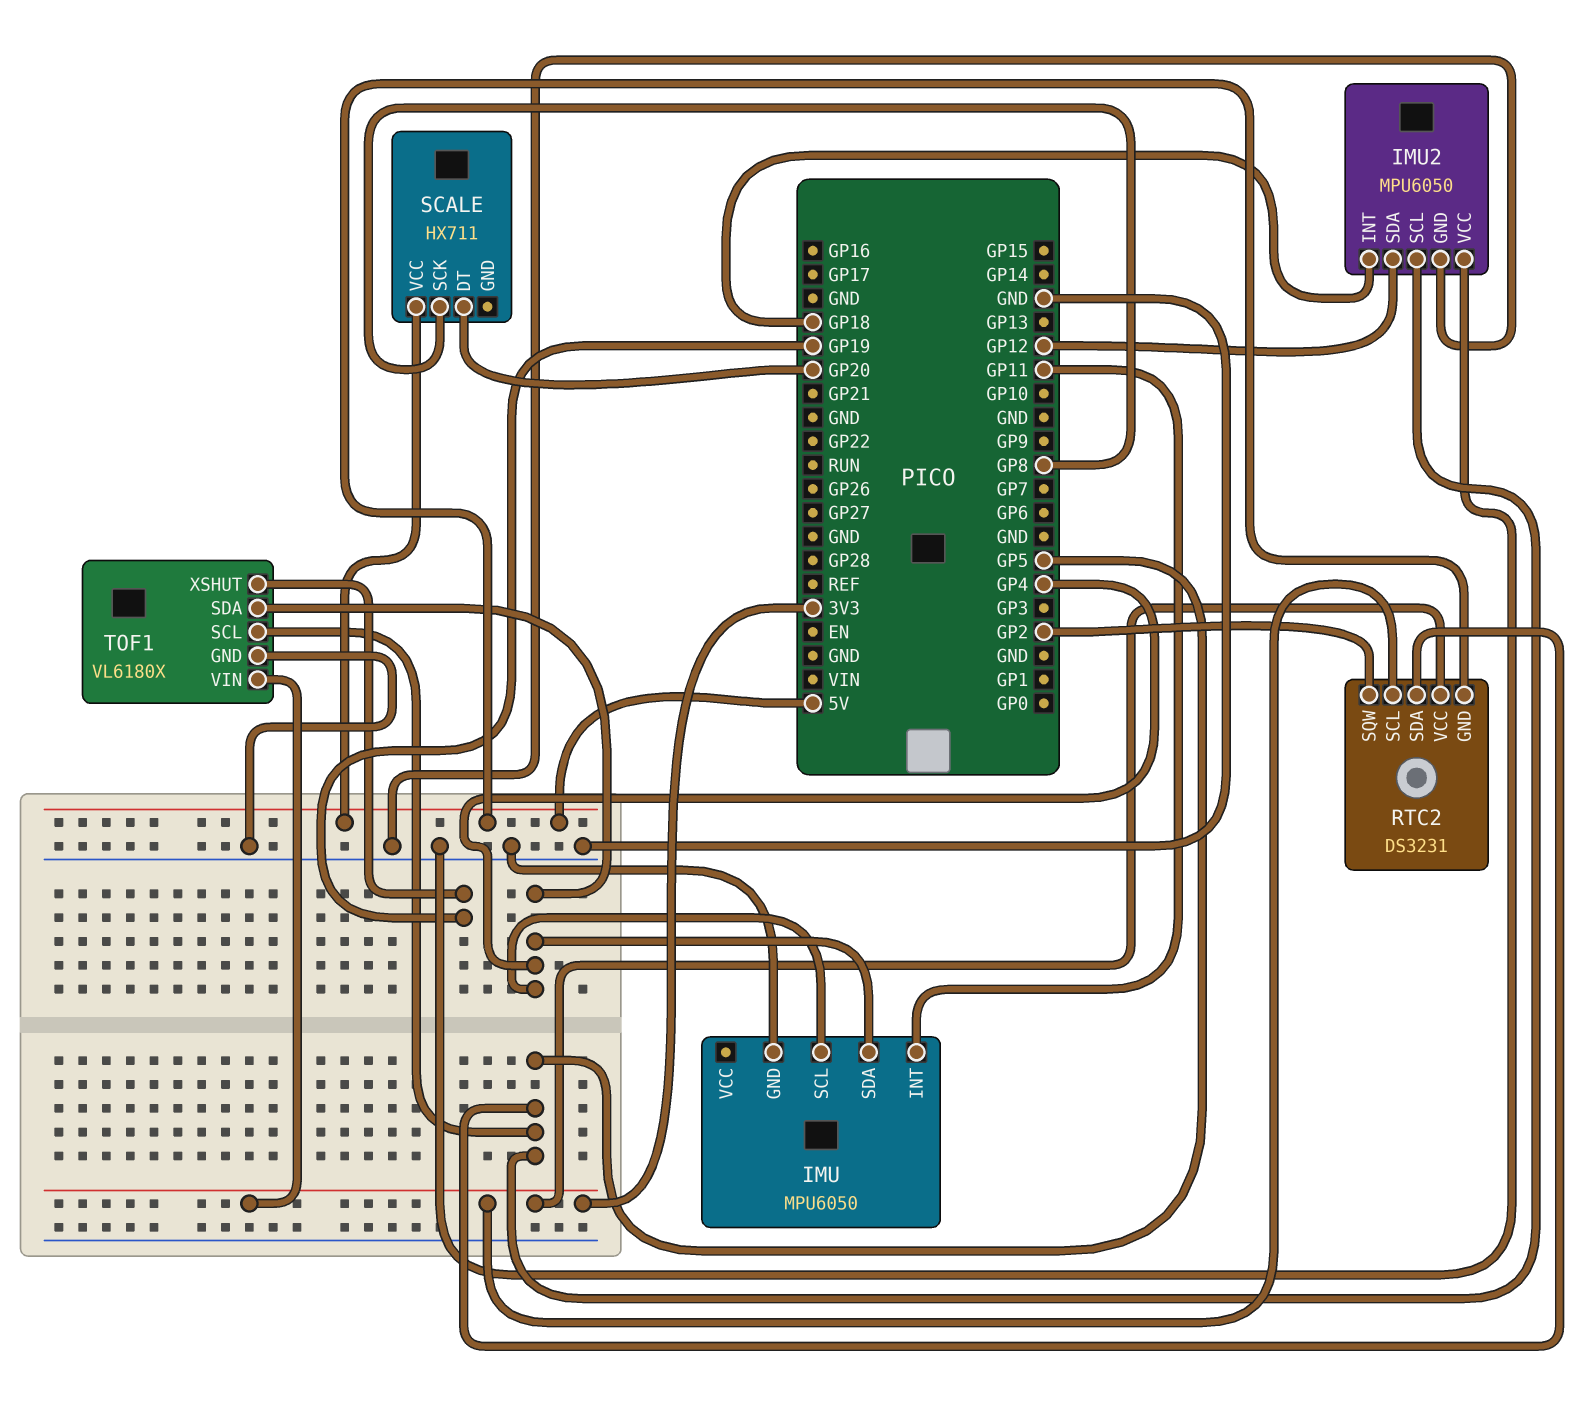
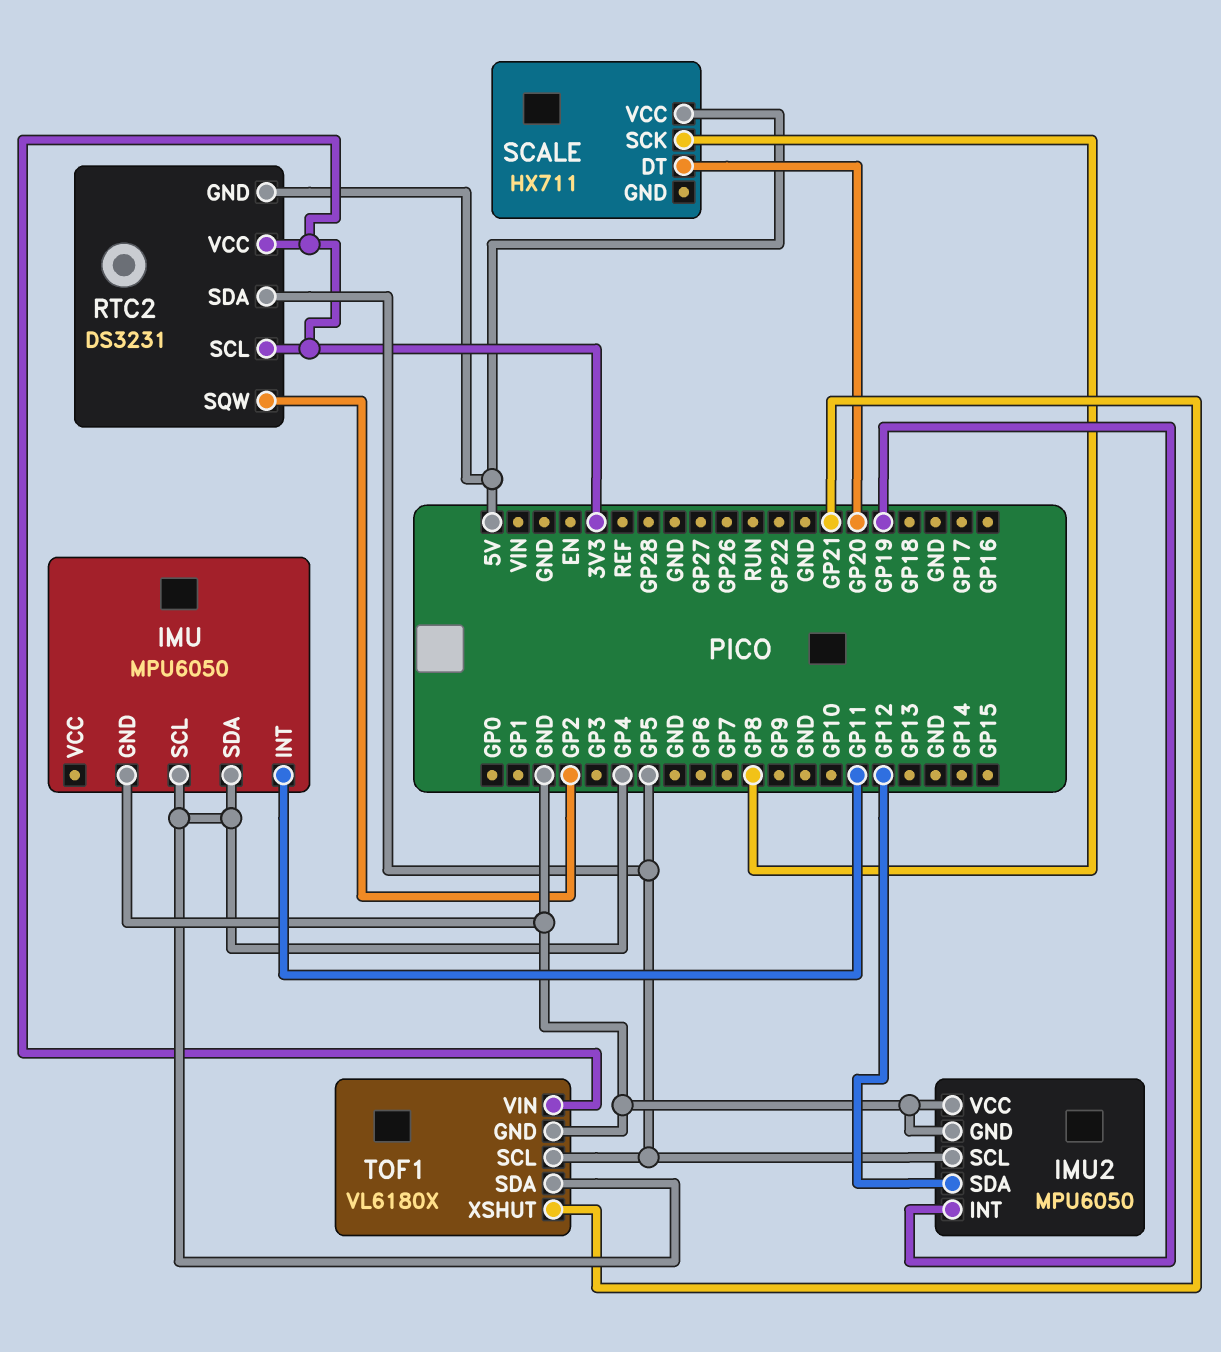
IMU2 pin INT: GP18 -> GP19
TOF1 pin XSHUT: GP19 -> GP21

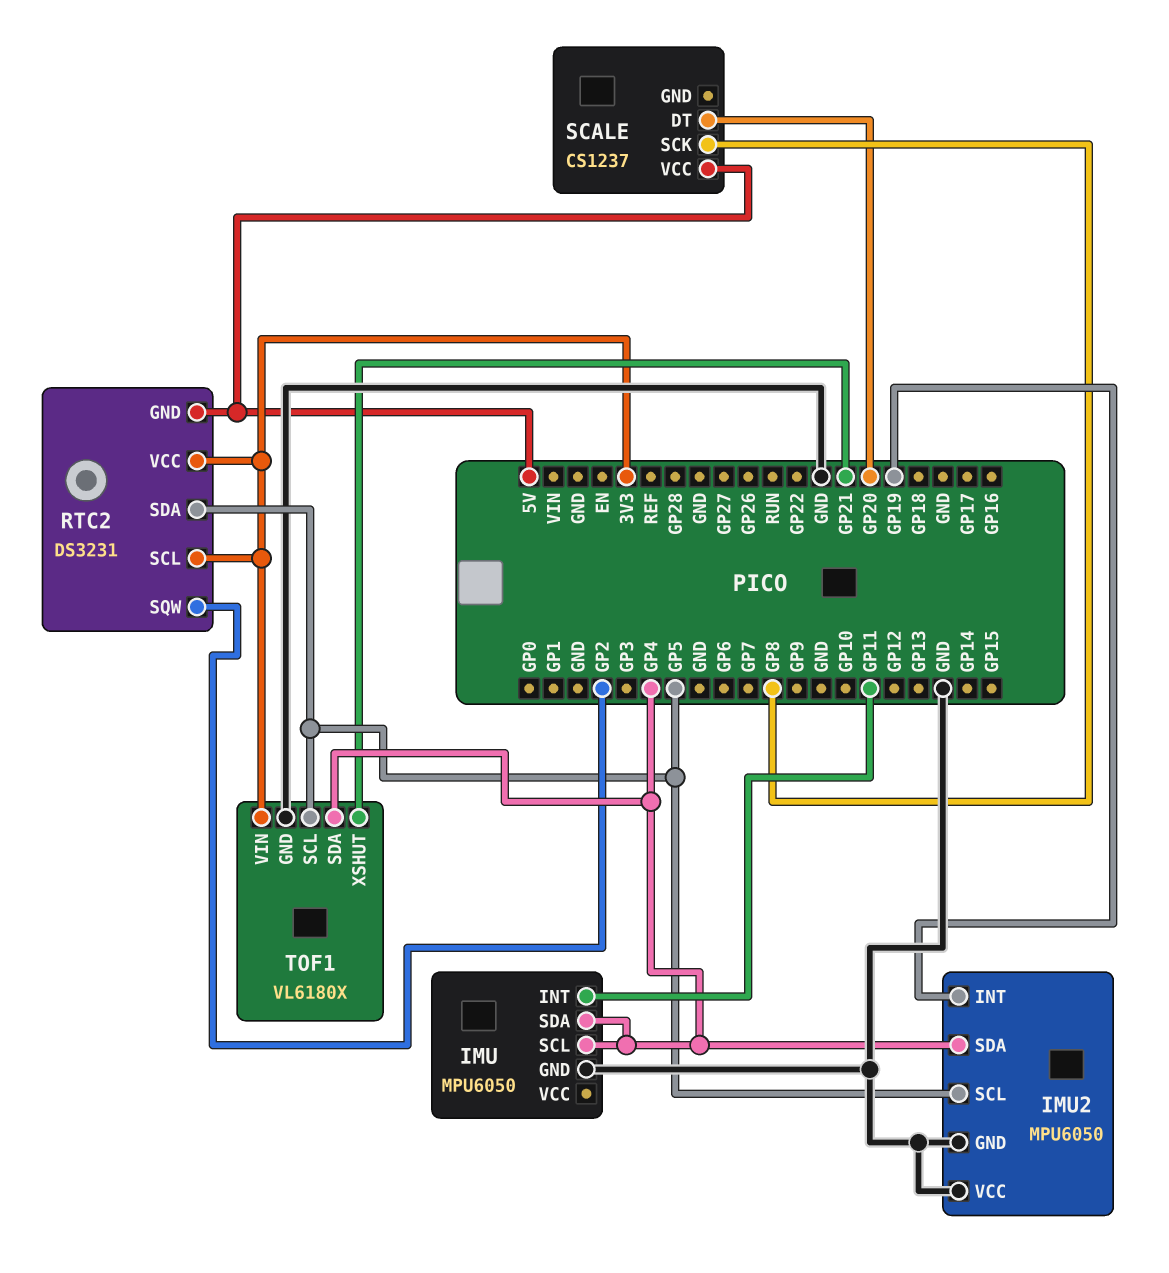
IMU2 pin SDA: GP12 -> GP4
SCALE: HX711 -> CS1237

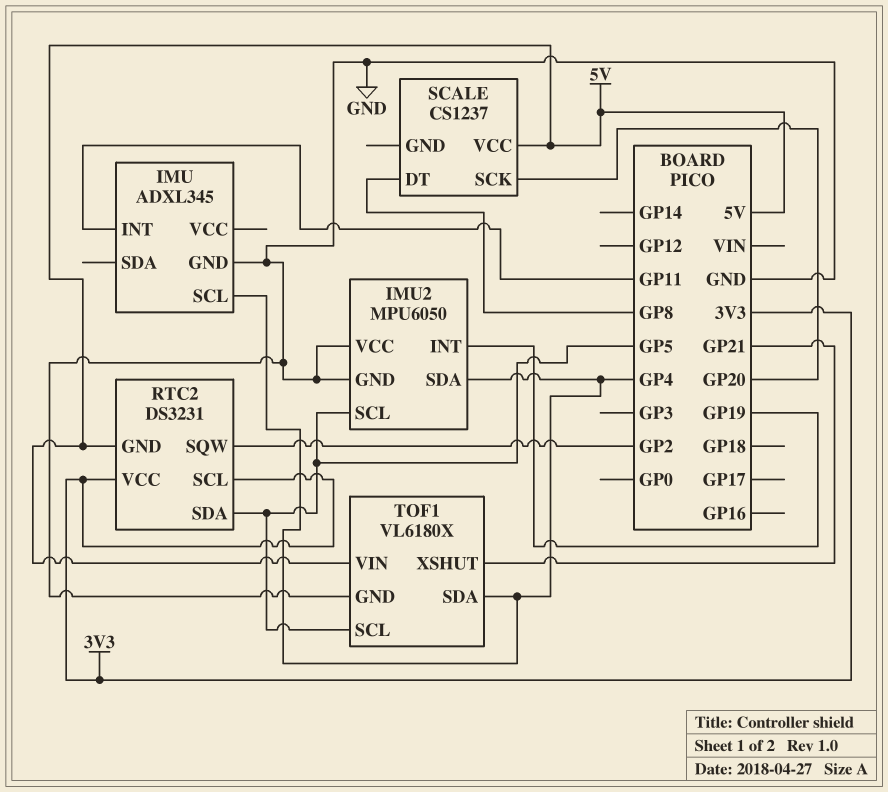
IMU: MPU6050 -> ADXL345
IMU pin SDA: GP4 -> none
SCALE pin DT: GP20 -> GP8
SCALE pin SCK: GP8 -> GP20
TOF1 pin VIN: 3V3 -> 5V

